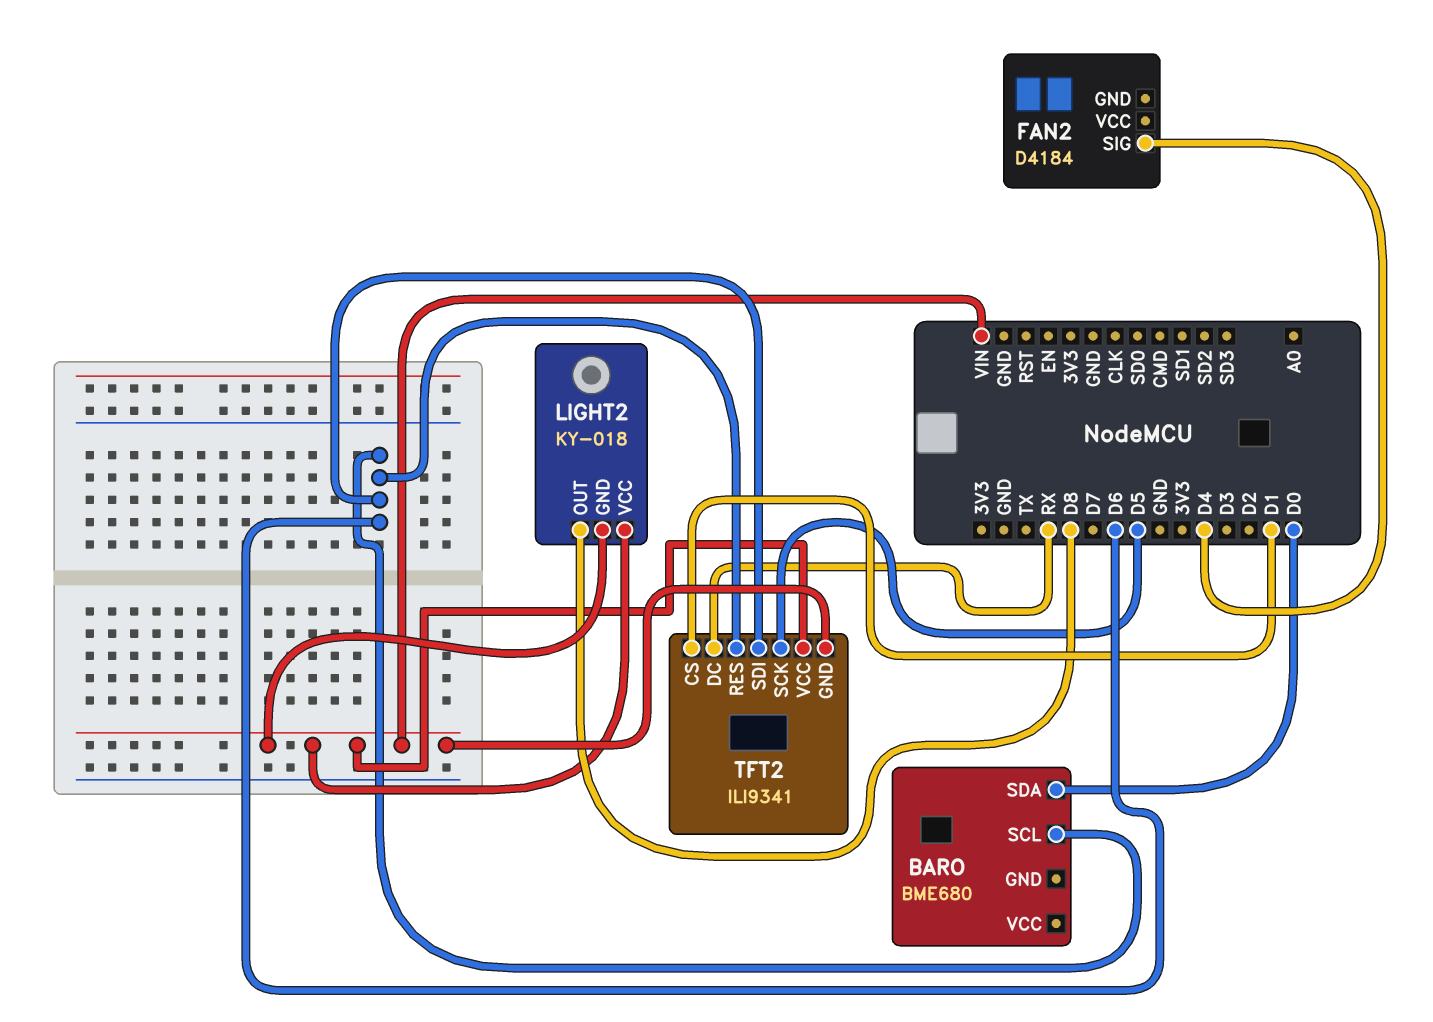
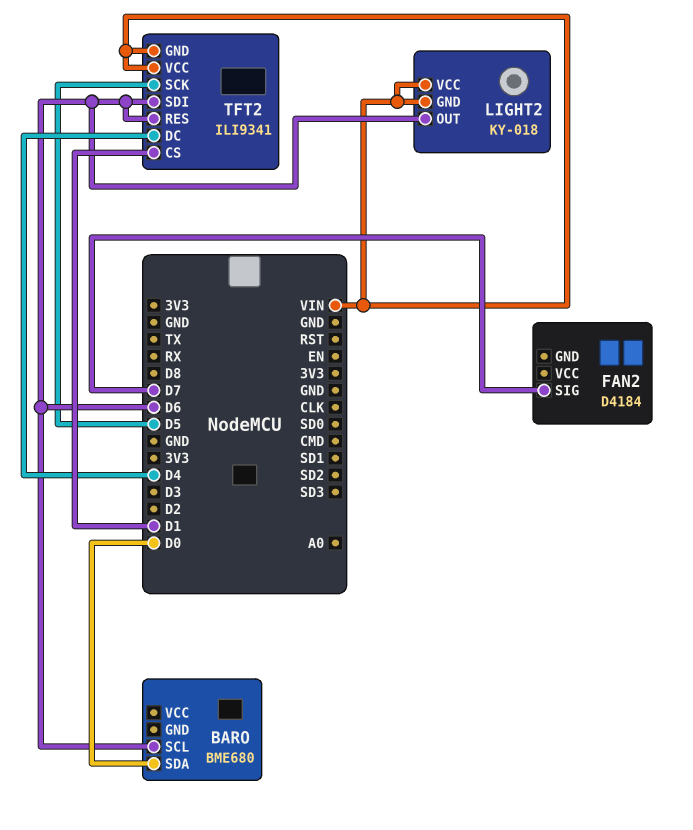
FAN2 pin SIG: D4 -> D7
LIGHT2 pin OUT: D8 -> D6
TFT2 pin DC: RX -> D4

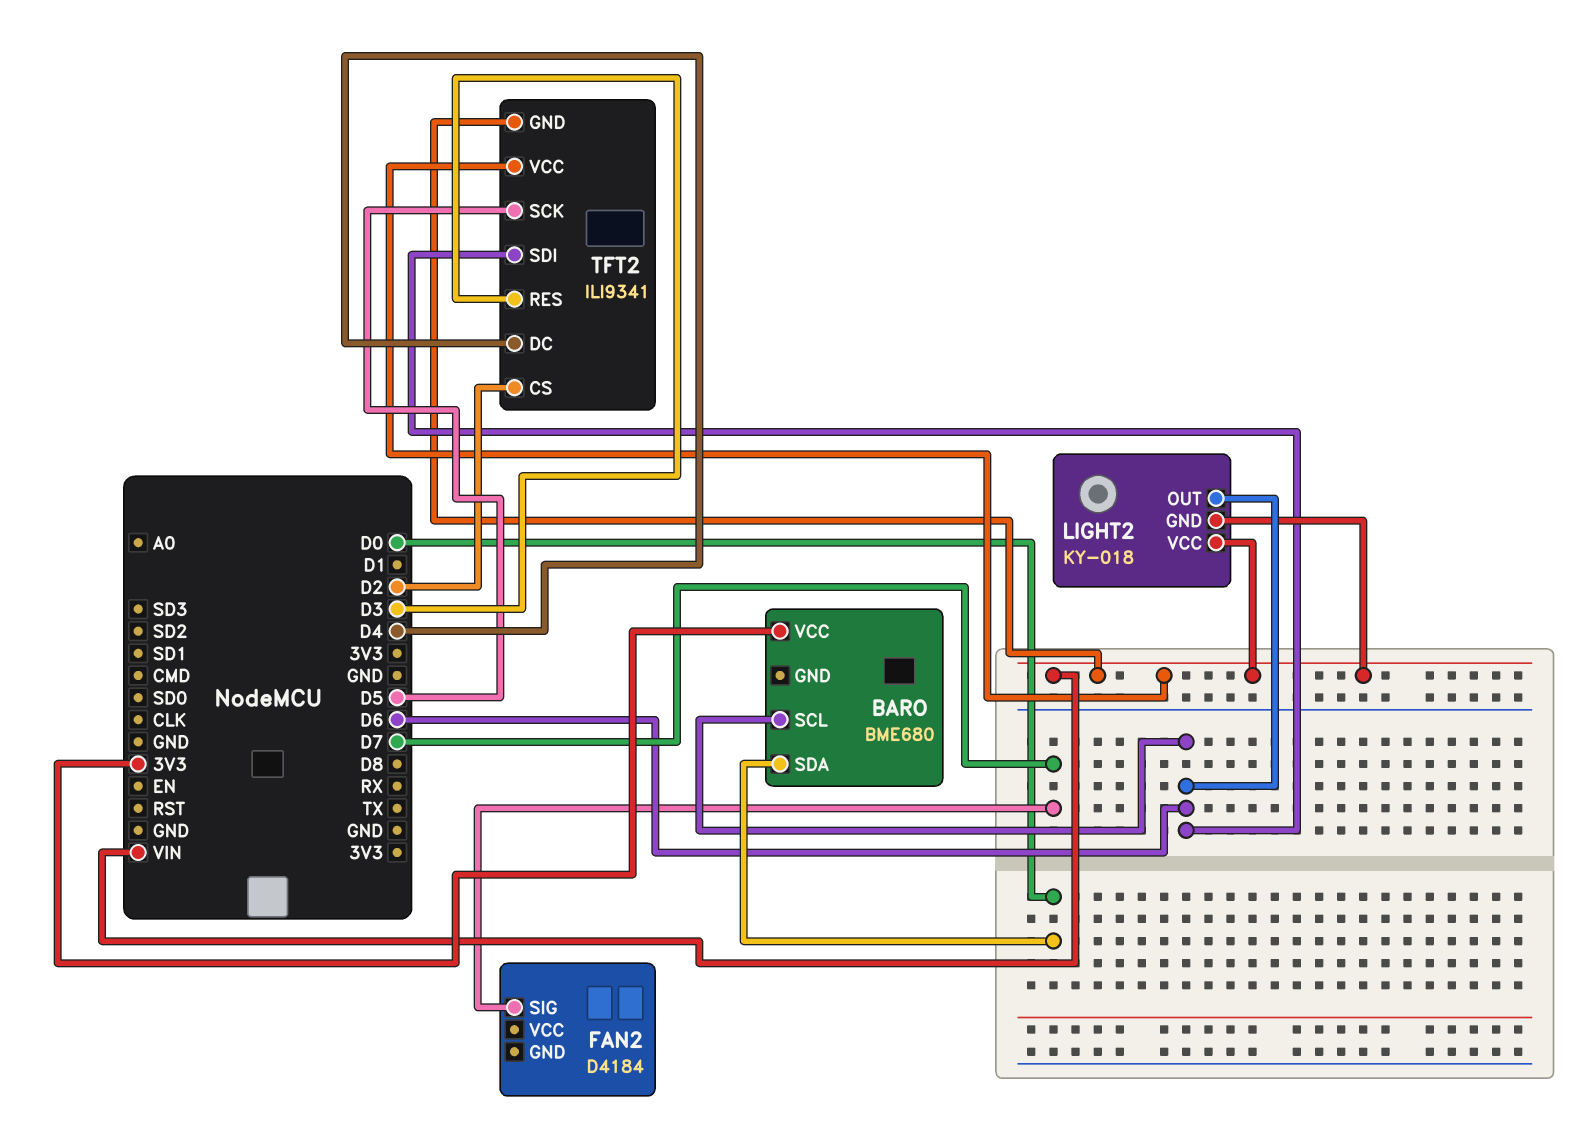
BARO pin VCC: none -> 3V3
TFT2 pin CS: D1 -> D2
TFT2 pin RES: D6 -> D3

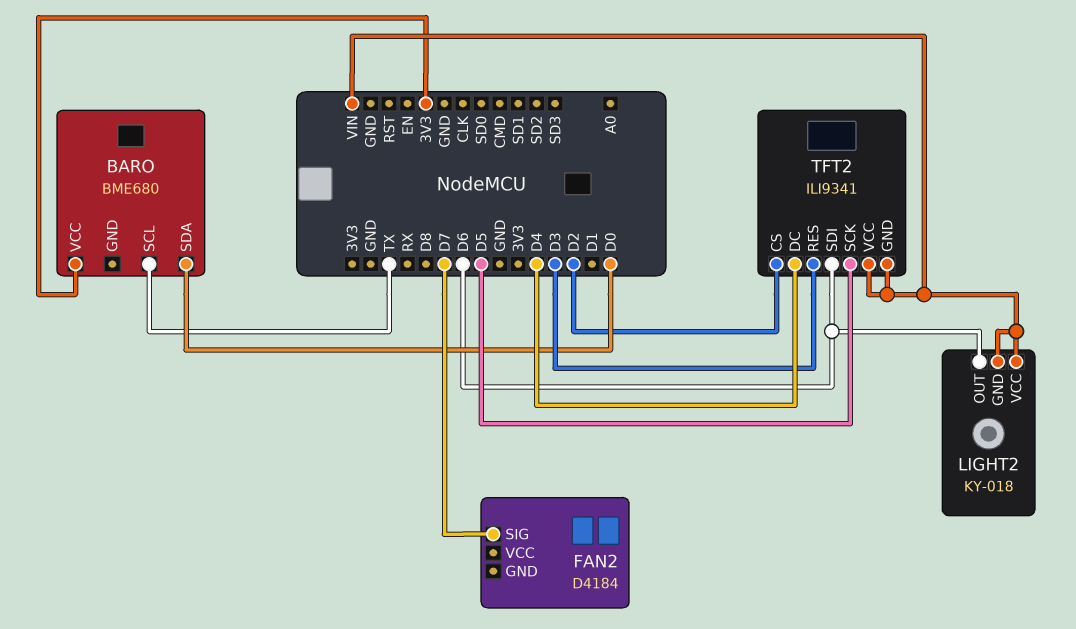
BARO pin SCL: D6 -> TX

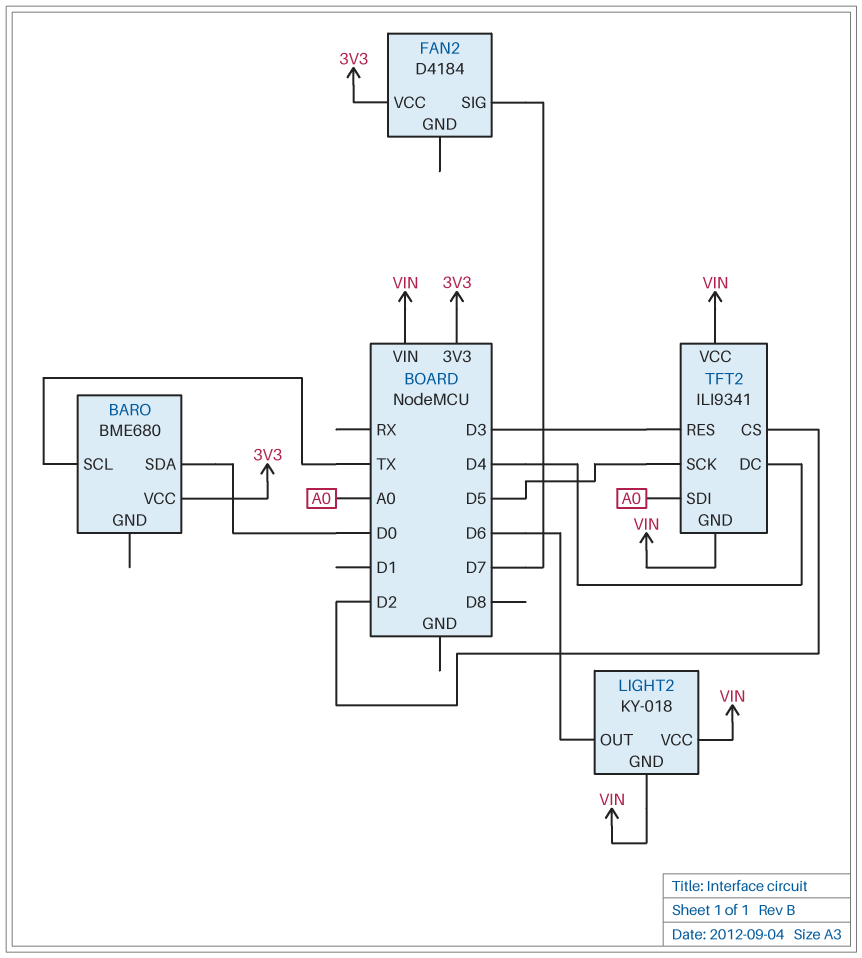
FAN2 pin VCC: none -> 3V3
TFT2 pin SDI: D6 -> A0

